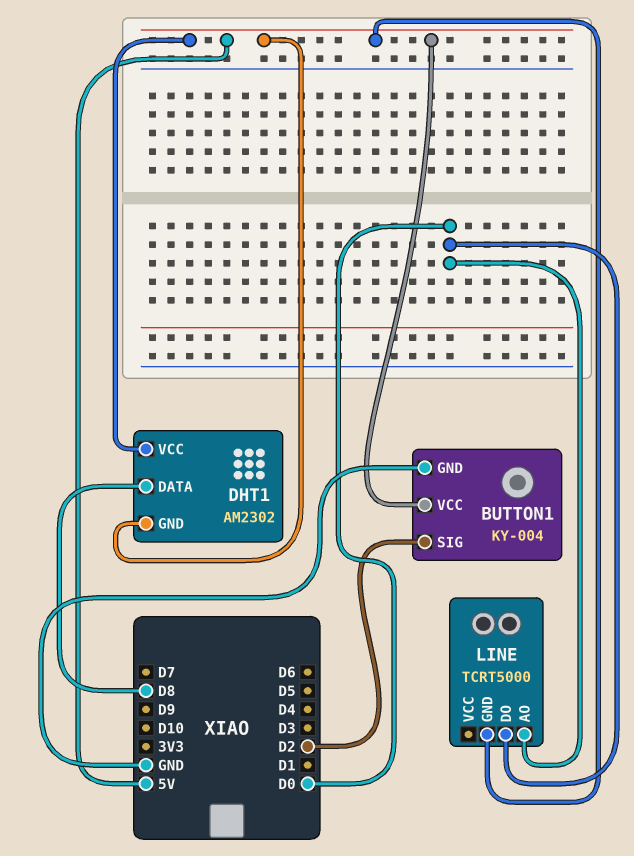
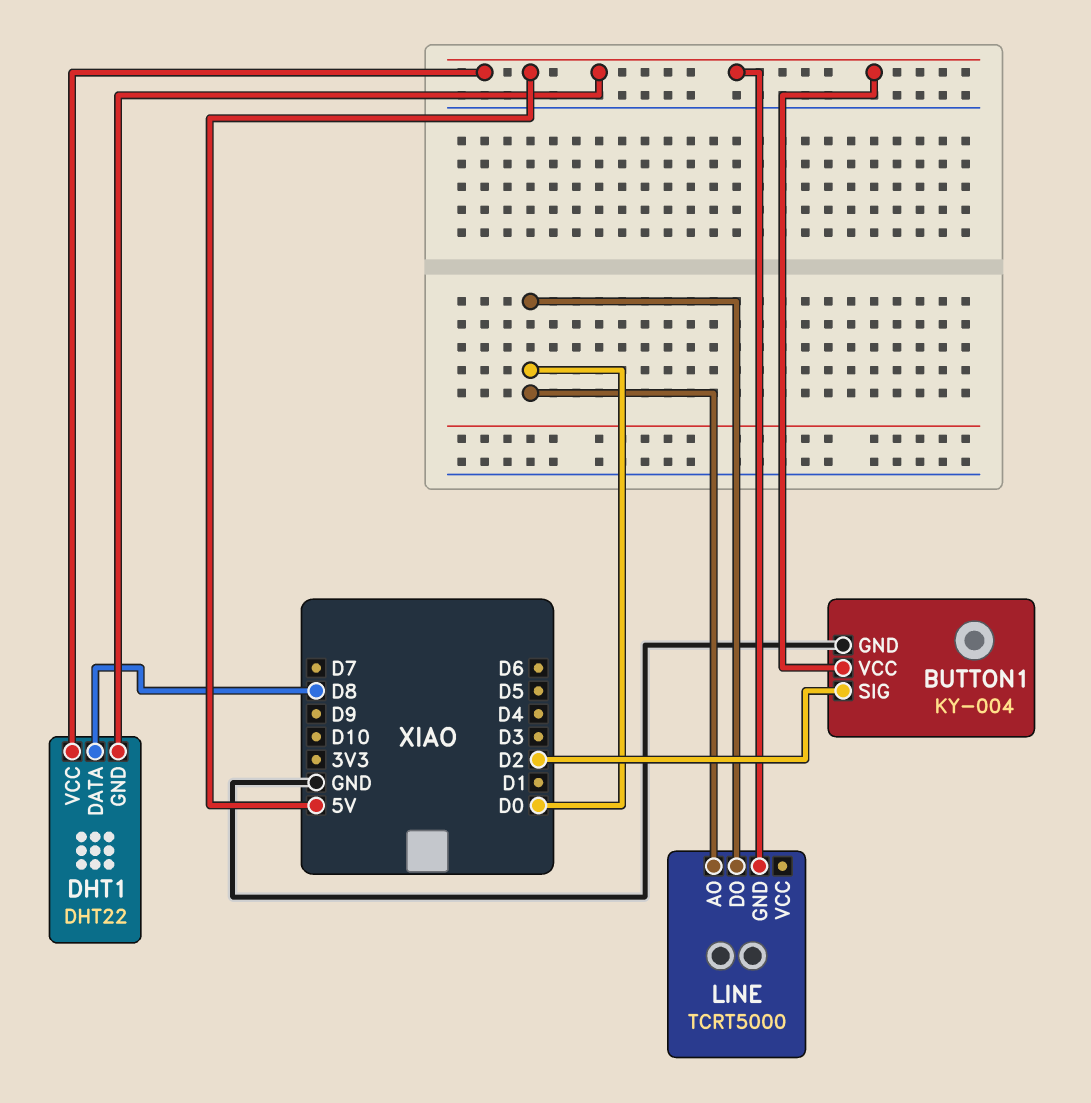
DHT1: AM2302 -> DHT22

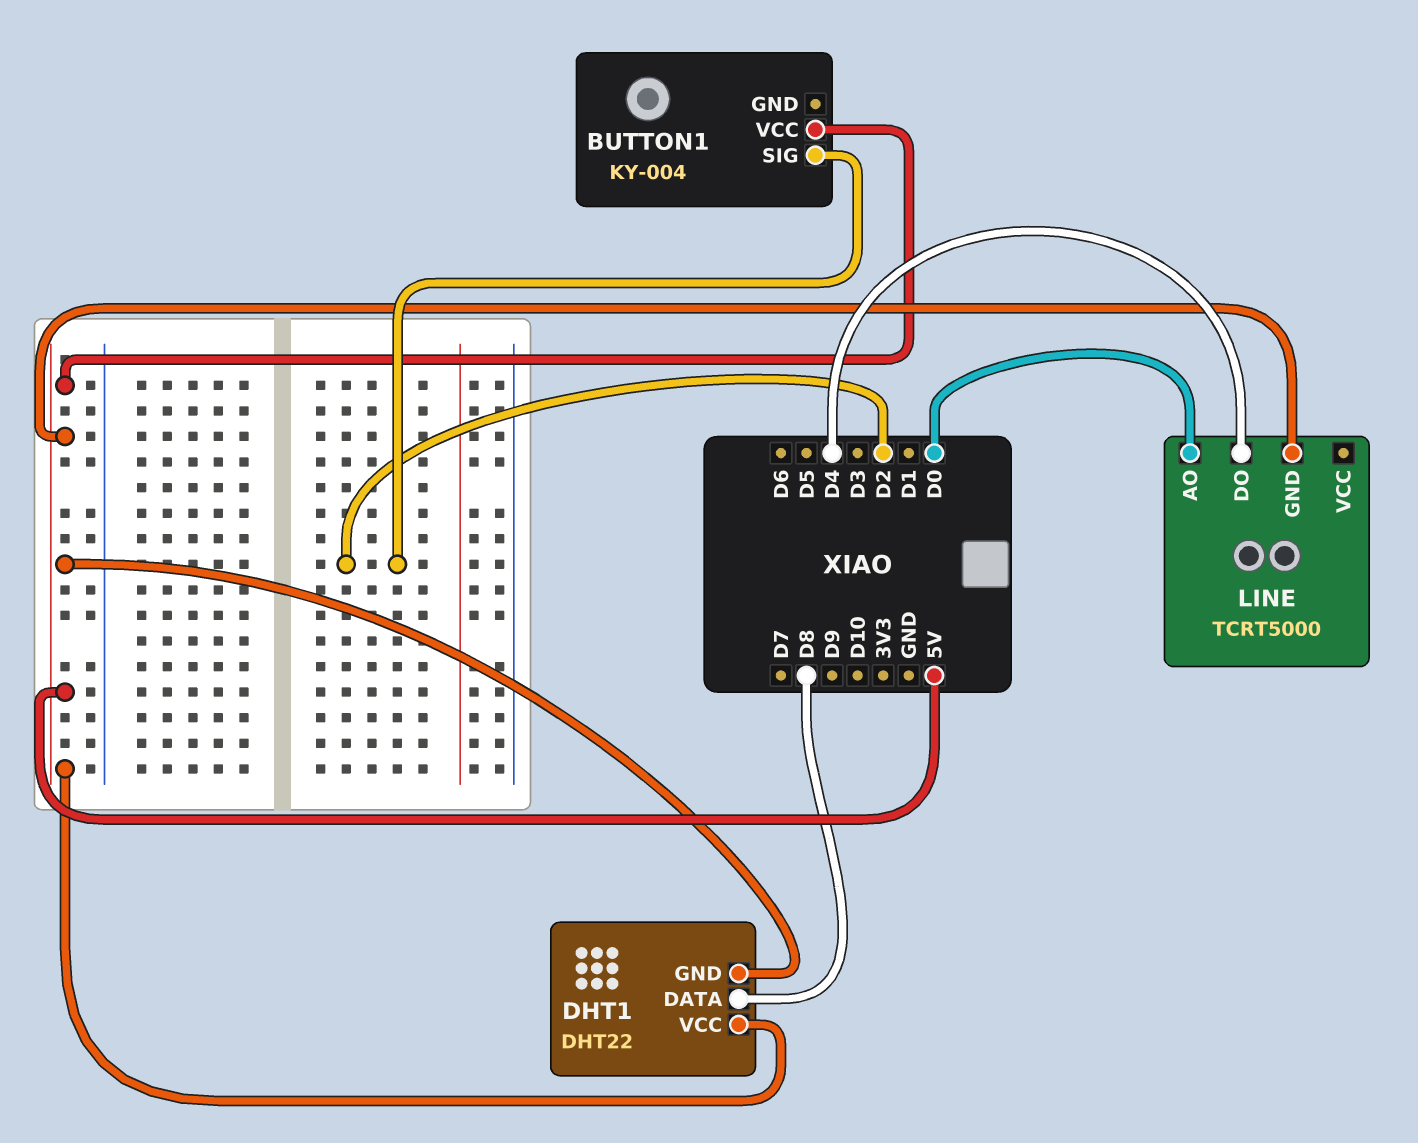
BUTTON1 pin GND: GND -> none
LINE pin DO: D0 -> D4

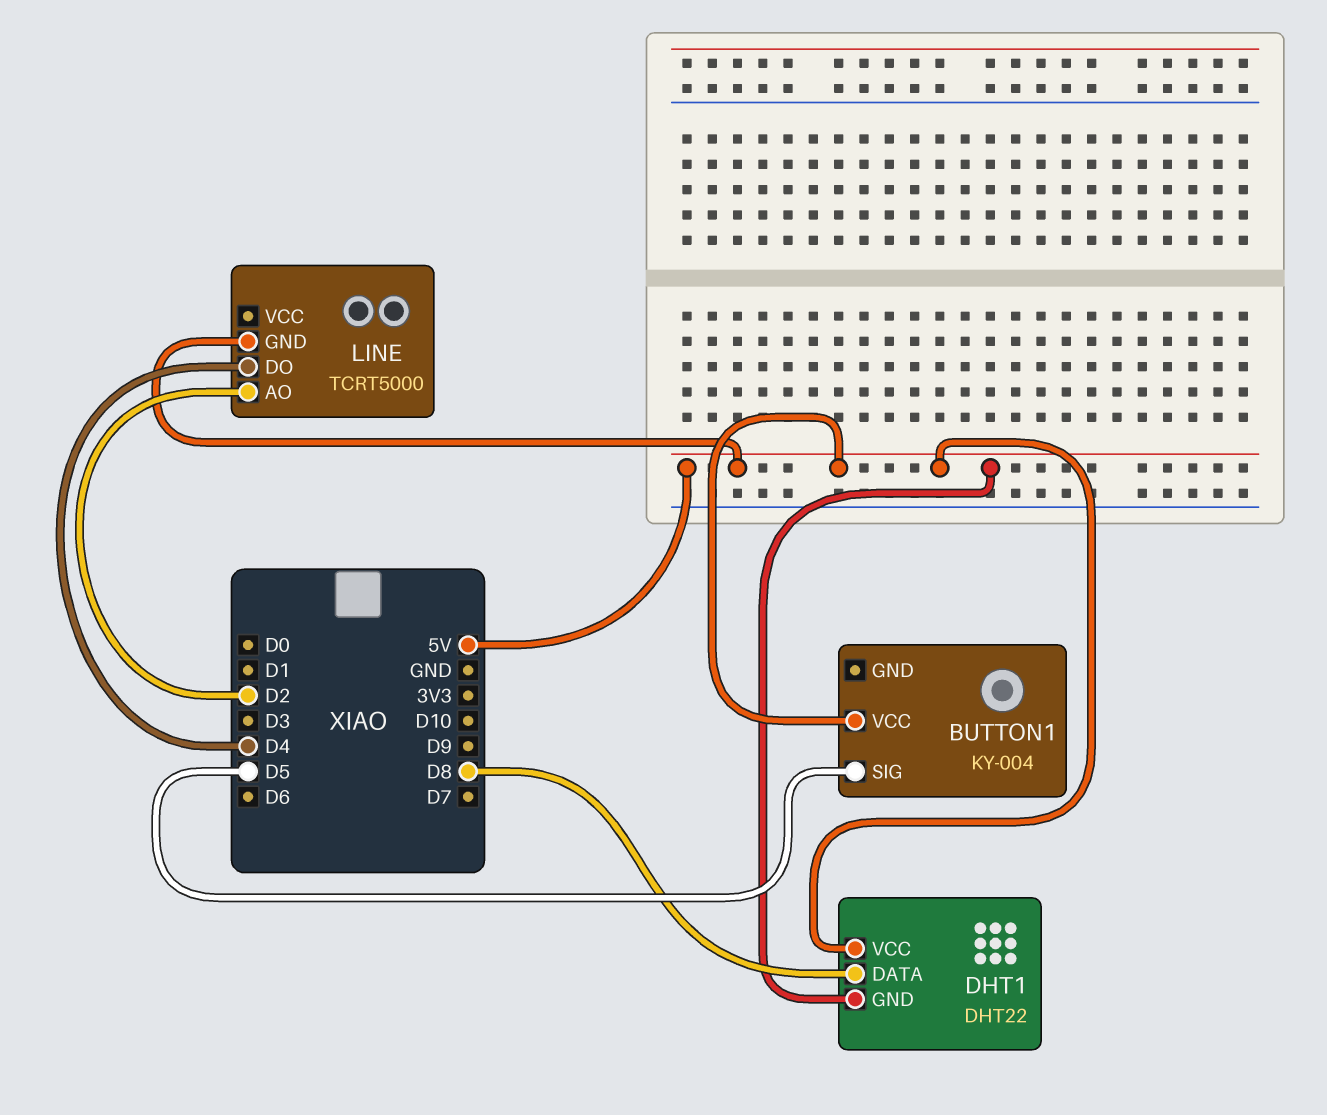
BUTTON1 pin SIG: D2 -> D5
LINE pin AO: D0 -> D2

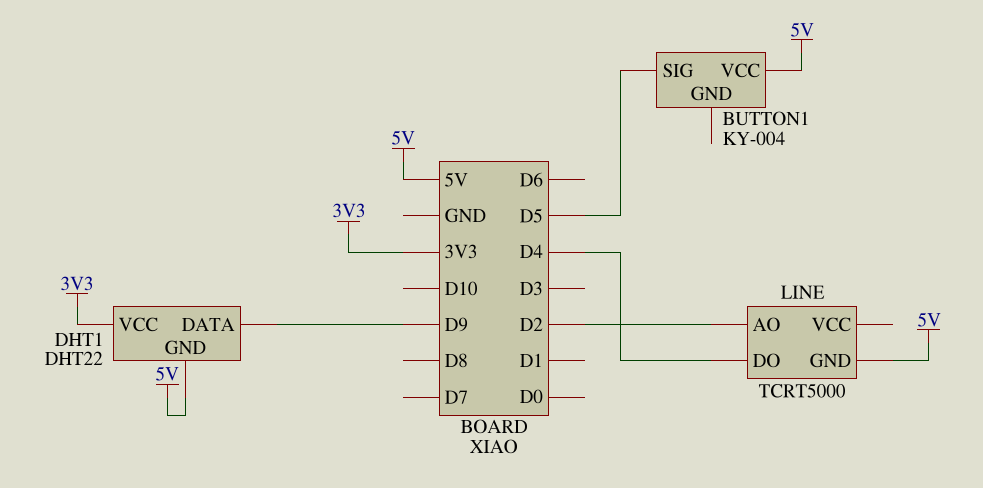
DHT1 pin DATA: D8 -> D9
DHT1 pin VCC: 5V -> 3V3

